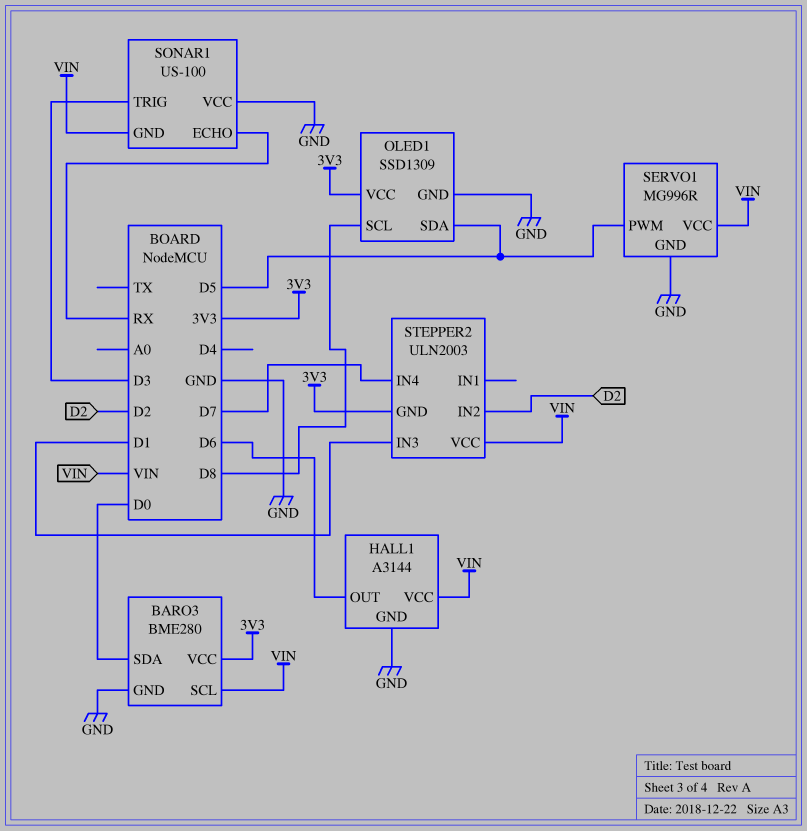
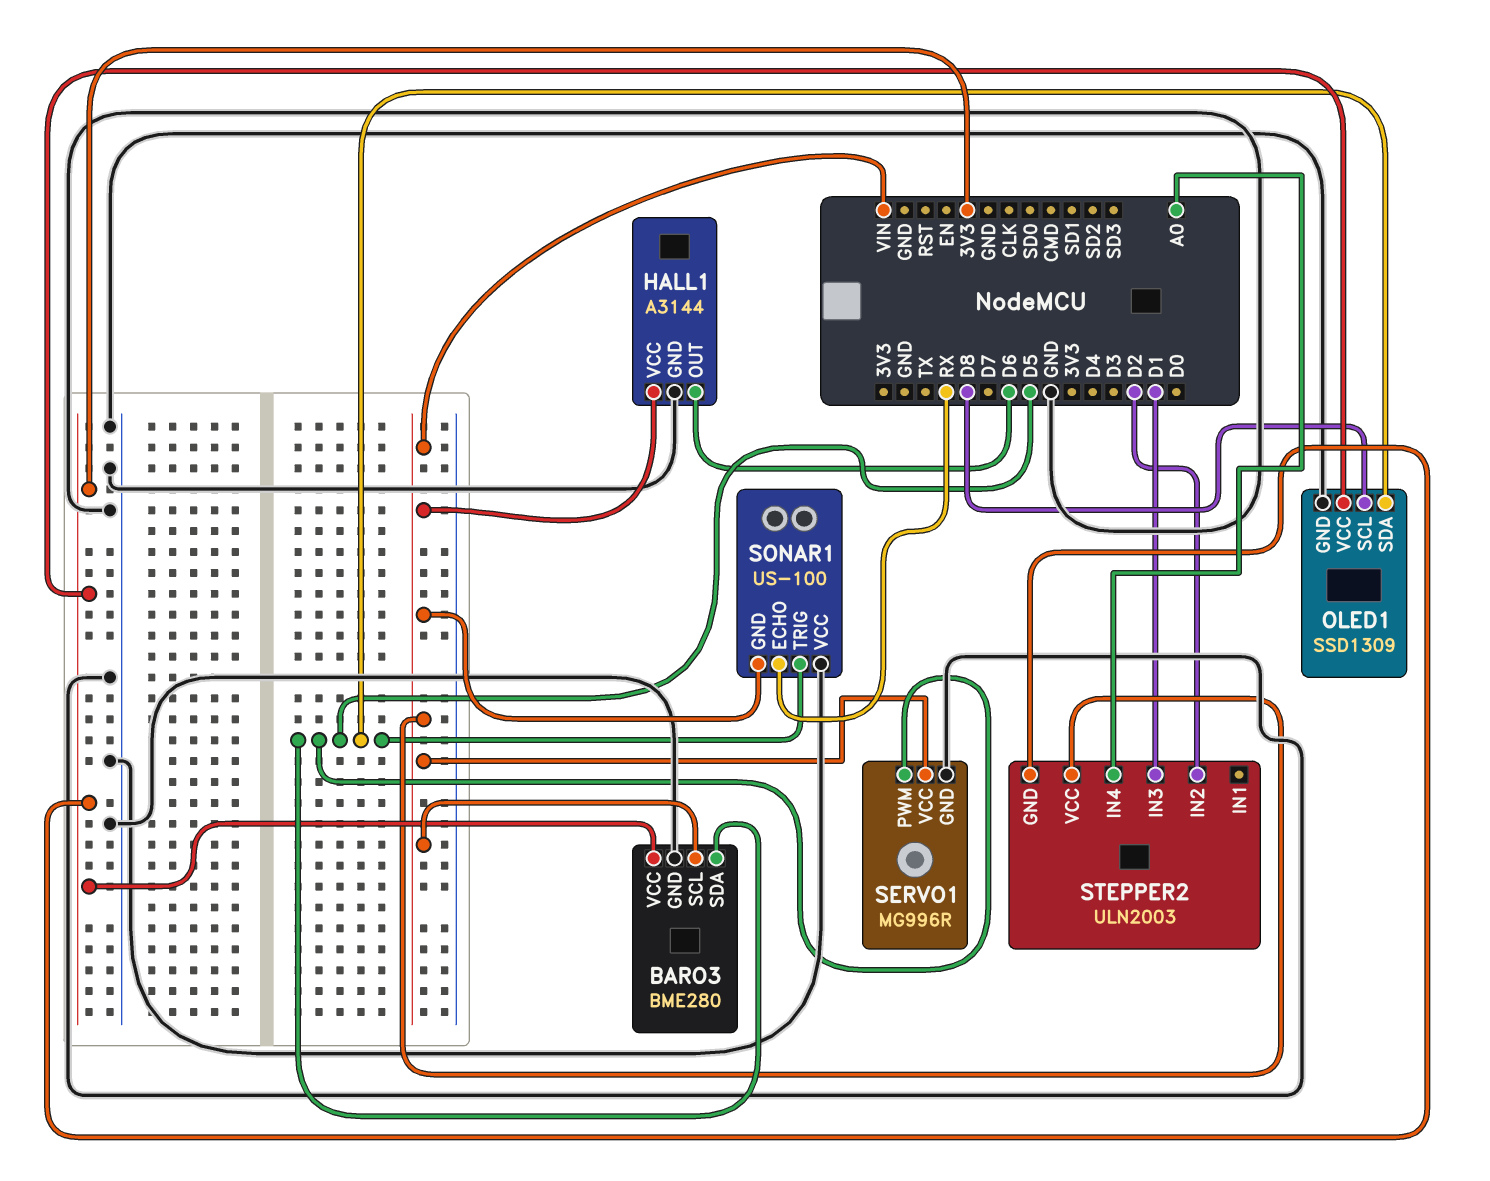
BARO3 pin SDA: D0 -> D5
SONAR1 pin TRIG: D3 -> D5
STEPPER2 pin IN4: D7 -> A0

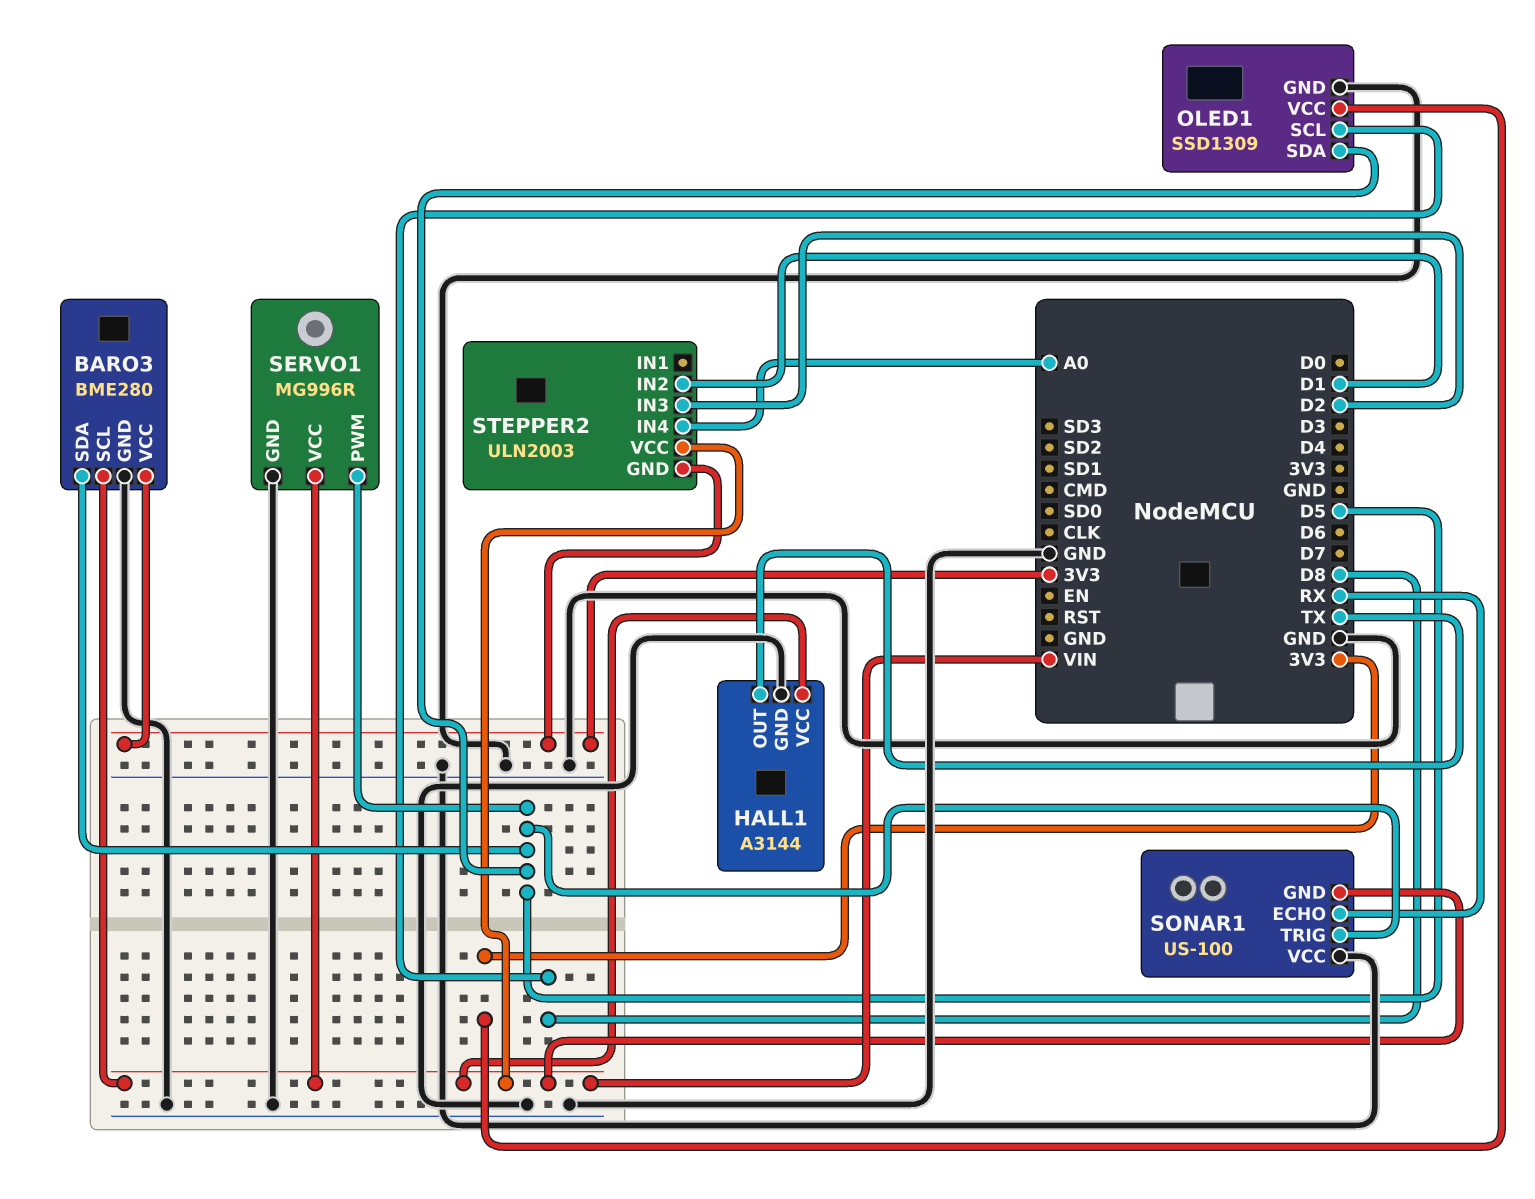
HALL1 pin OUT: D6 -> TX
STEPPER2 pin IN2: D2 -> D1
STEPPER2 pin IN3: D1 -> D2

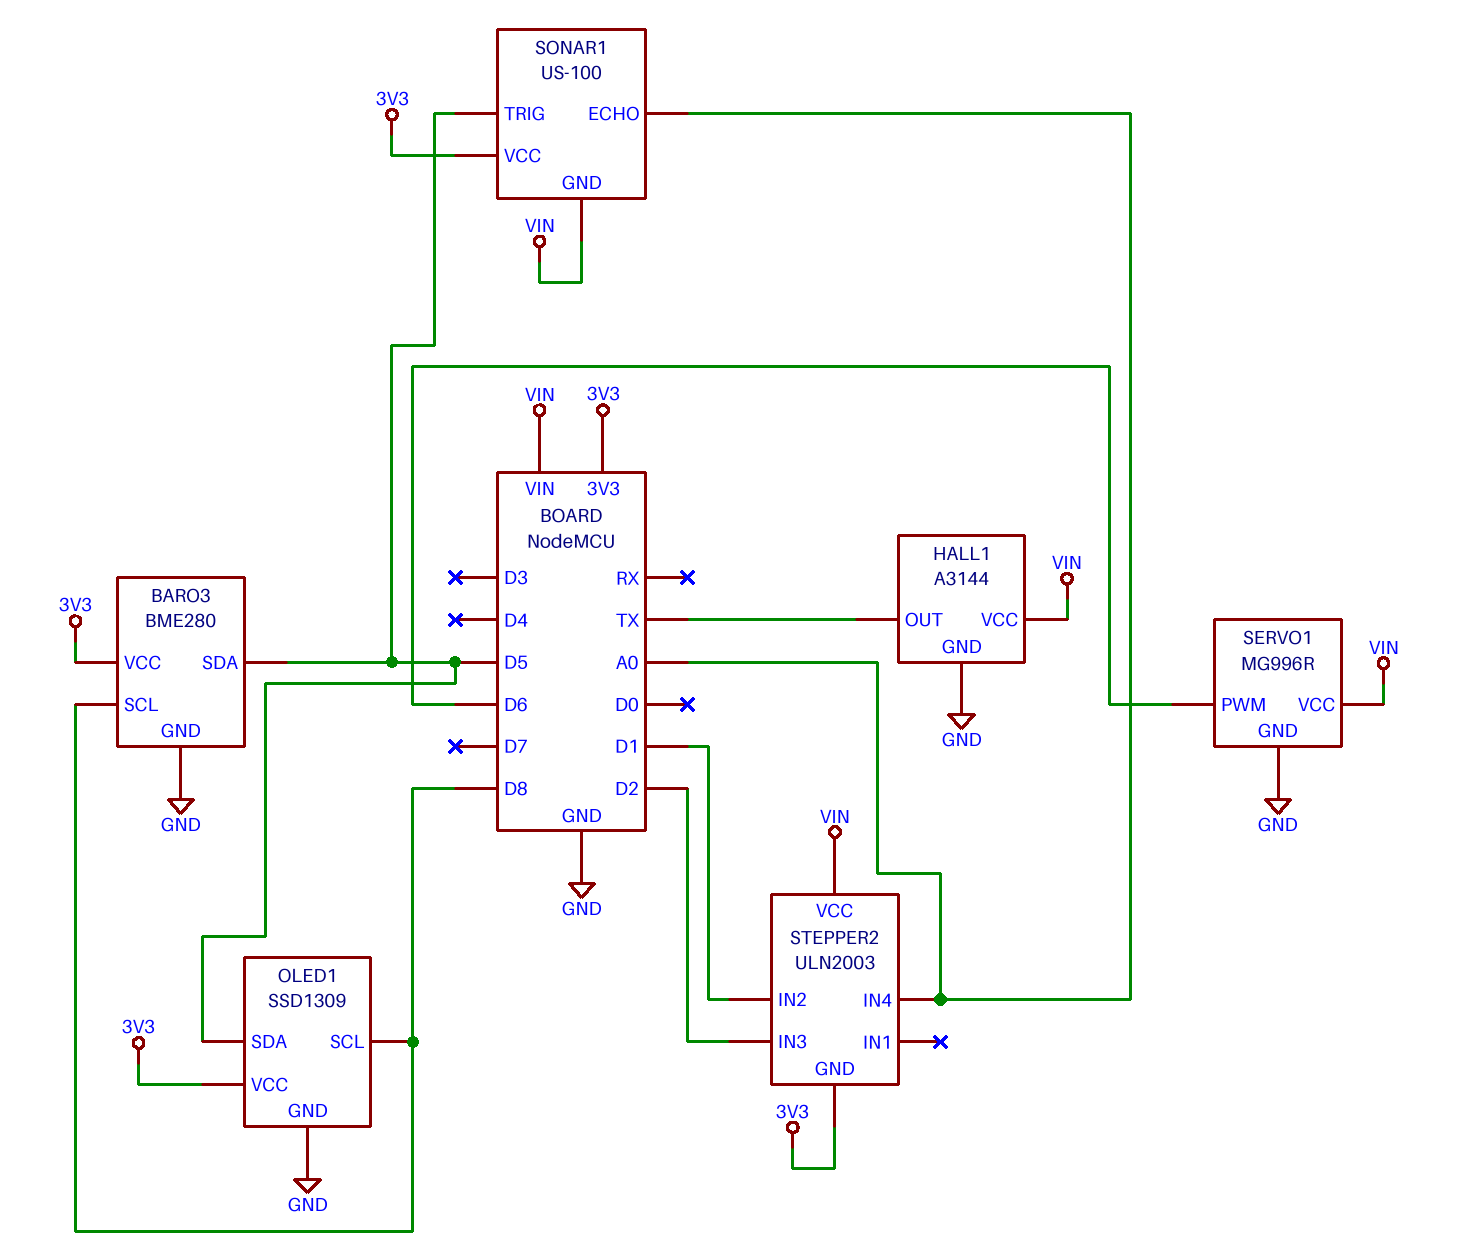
BARO3 pin SCL: VIN -> D8
SERVO1 pin PWM: D5 -> D6
SONAR1 pin ECHO: RX -> A0
SONAR1 pin VCC: GND -> 3V3

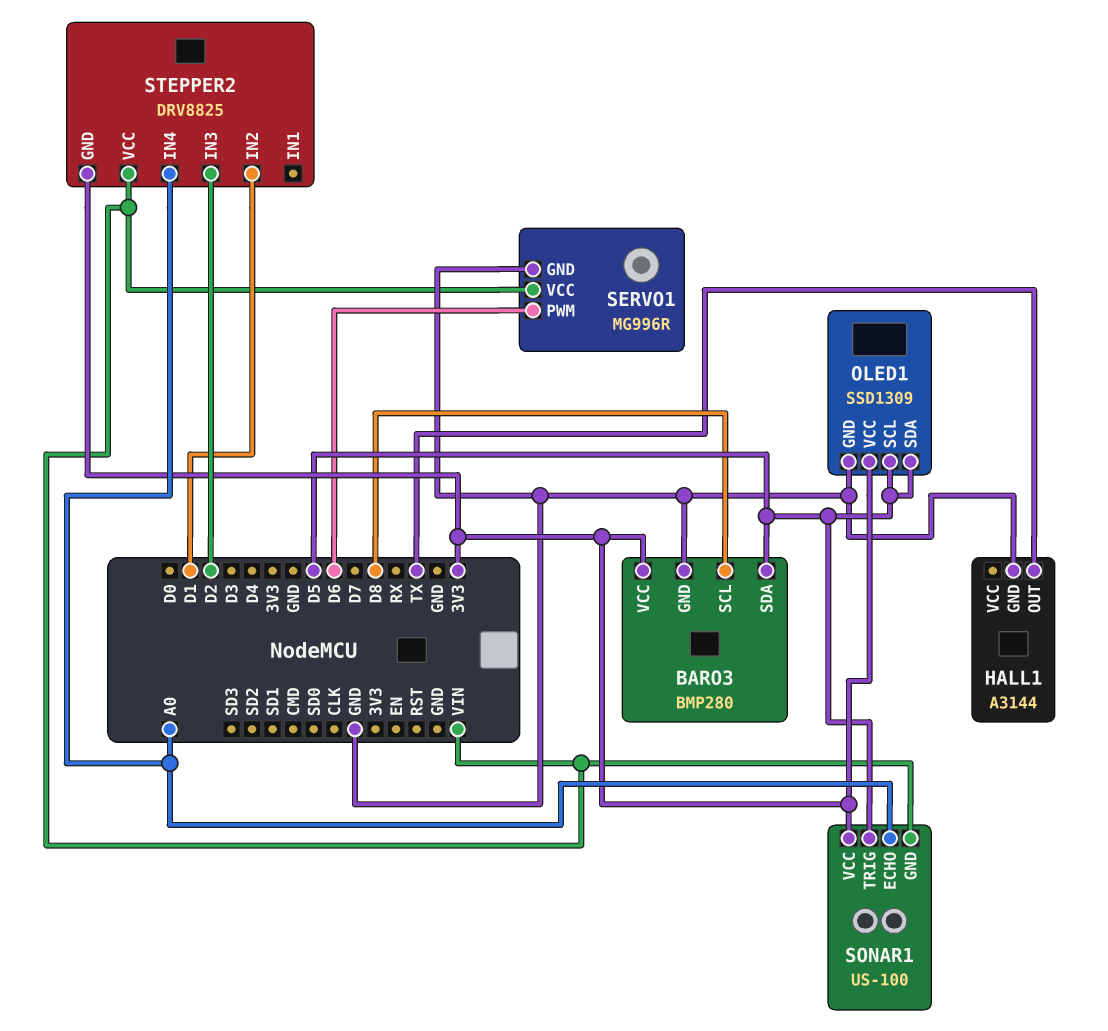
BARO3: BME280 -> BMP280
HALL1 pin VCC: VIN -> none
OLED1 pin SCL: D8 -> D5
STEPPER2: ULN2003 -> DRV8825

